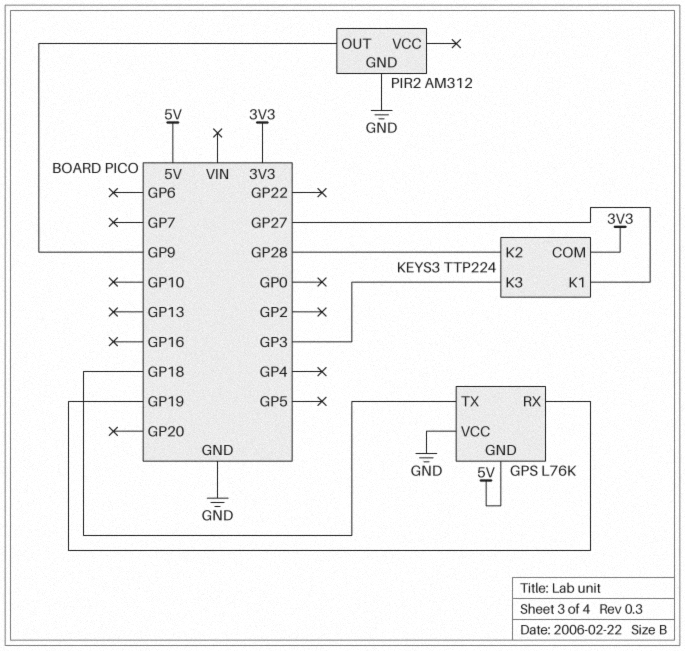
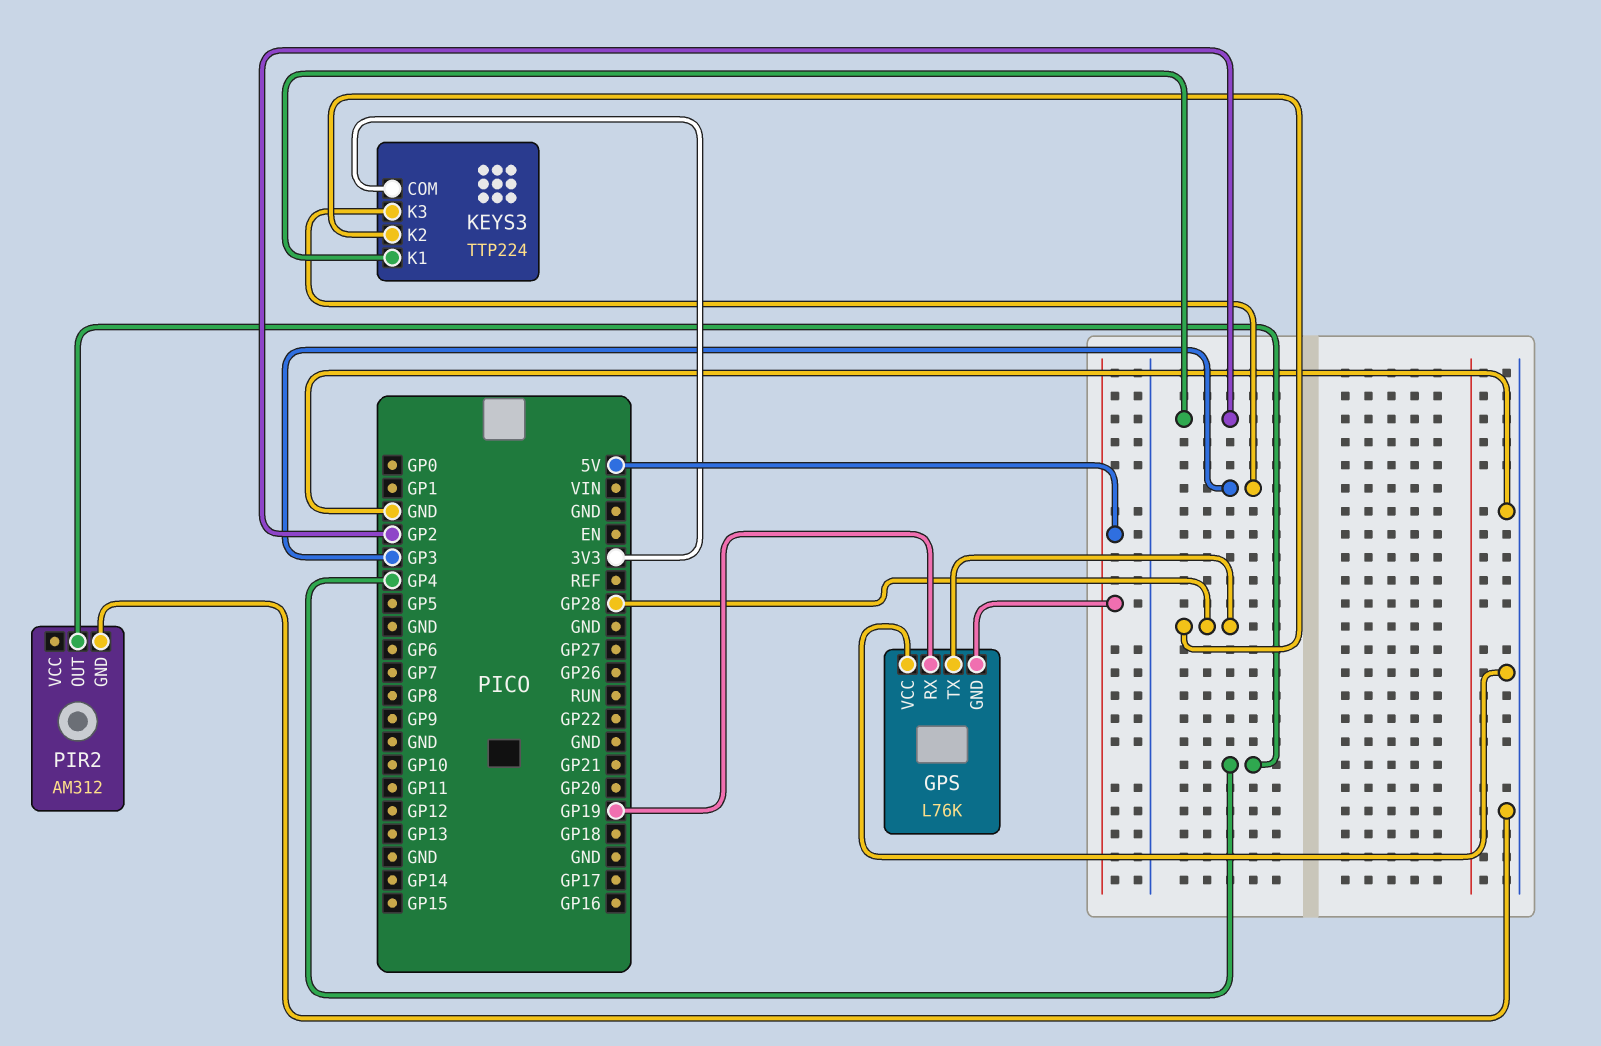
GPS pin TX: GP18 -> GP28
KEYS3 pin K1: GP27 -> GP2
PIR2 pin OUT: GP9 -> GP4

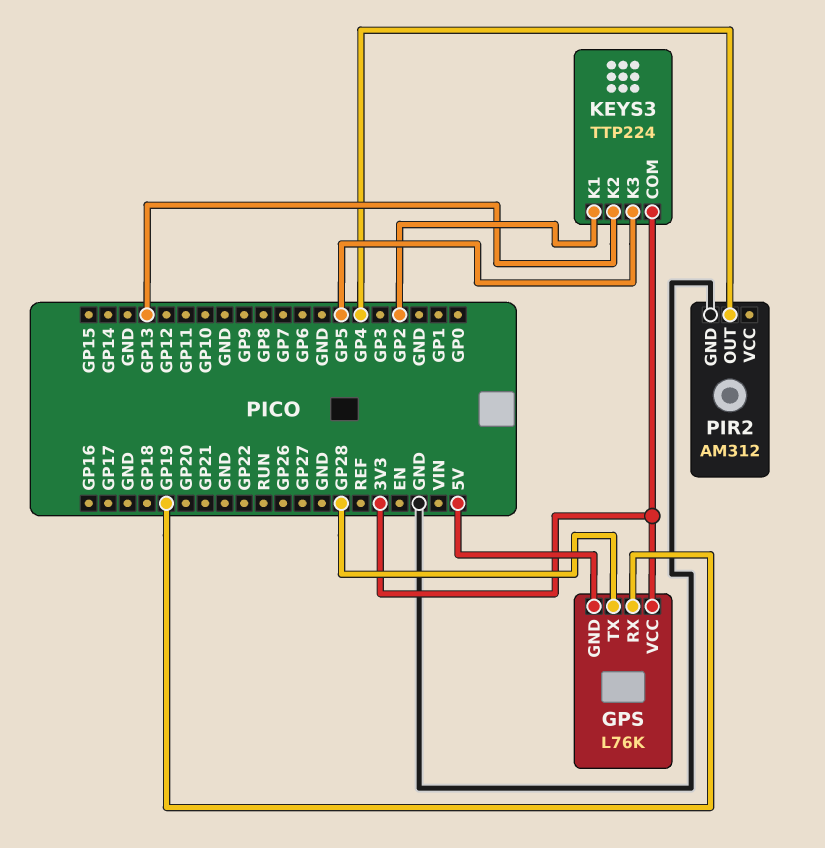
GPS pin VCC: GND -> 3V3
KEYS3 pin K2: GP28 -> GP13
KEYS3 pin K3: GP3 -> GP5

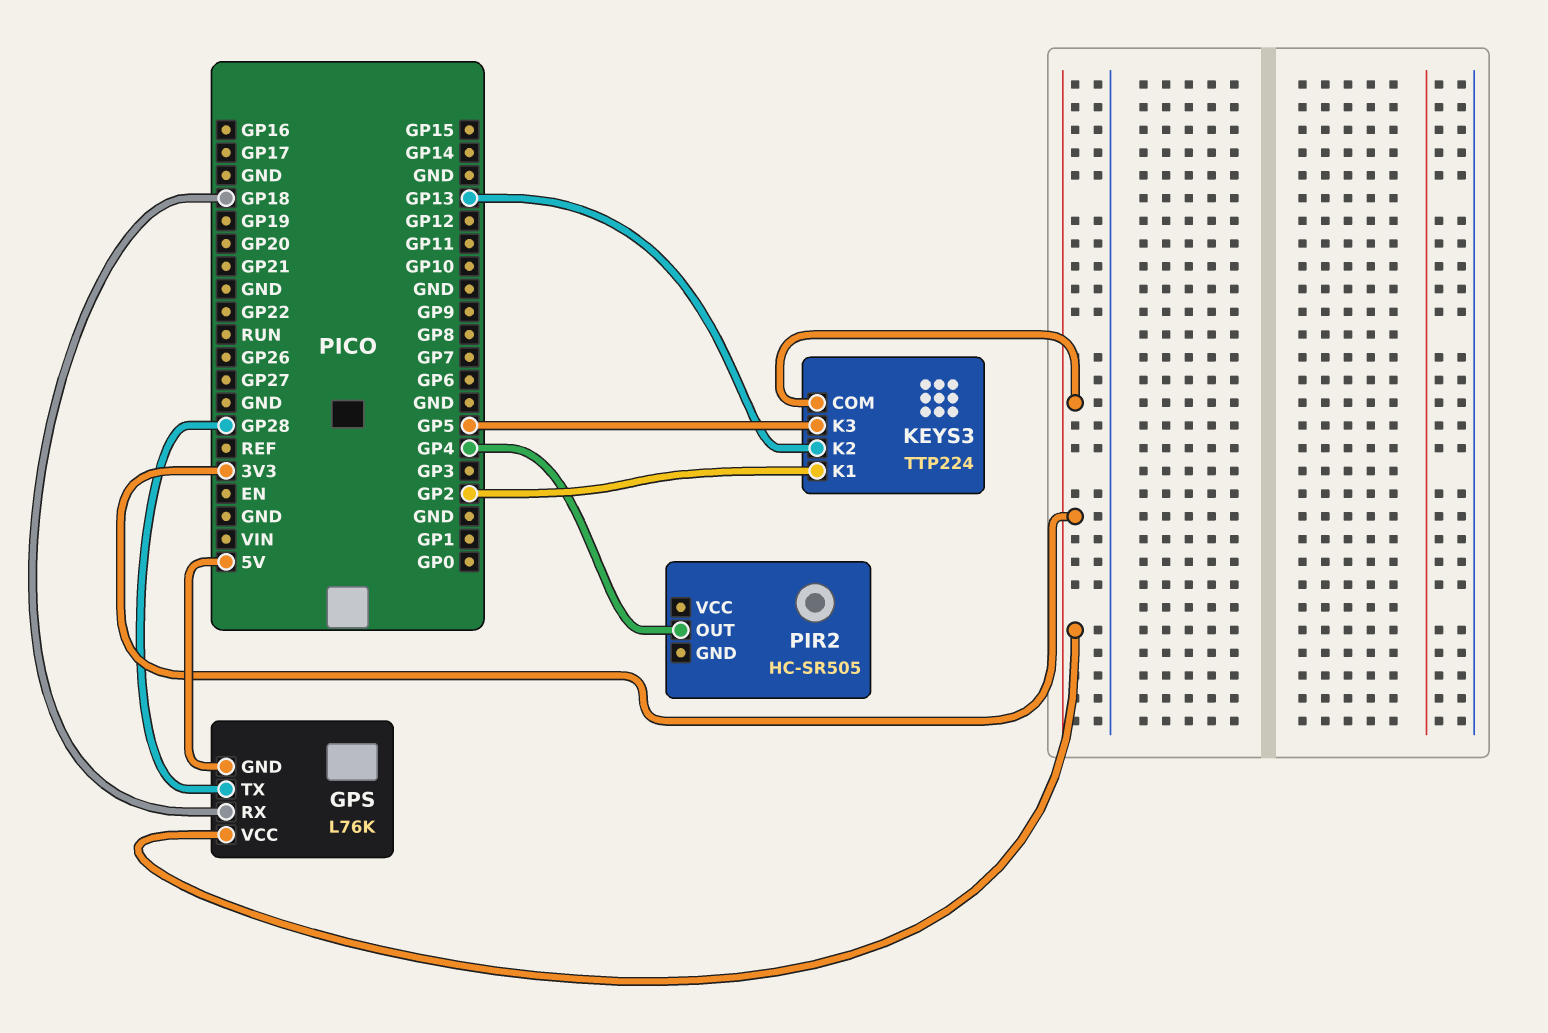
GPS pin RX: GP19 -> GP18
PIR2: AM312 -> HC-SR505
PIR2 pin GND: GND -> none

